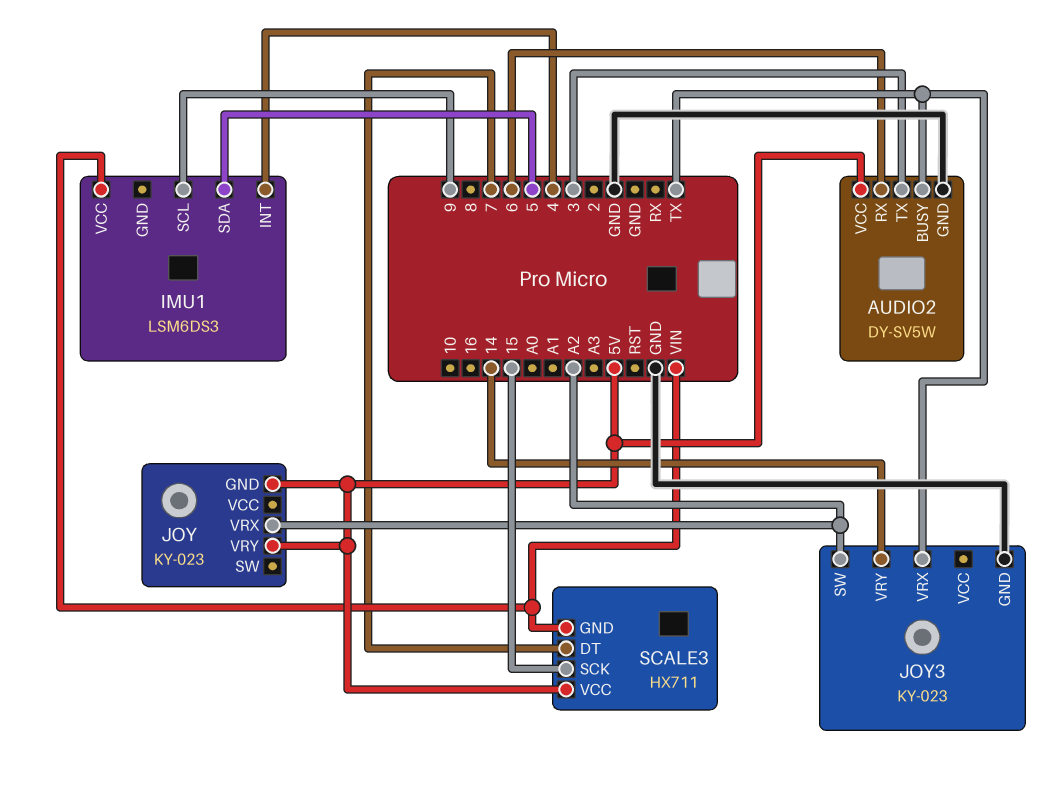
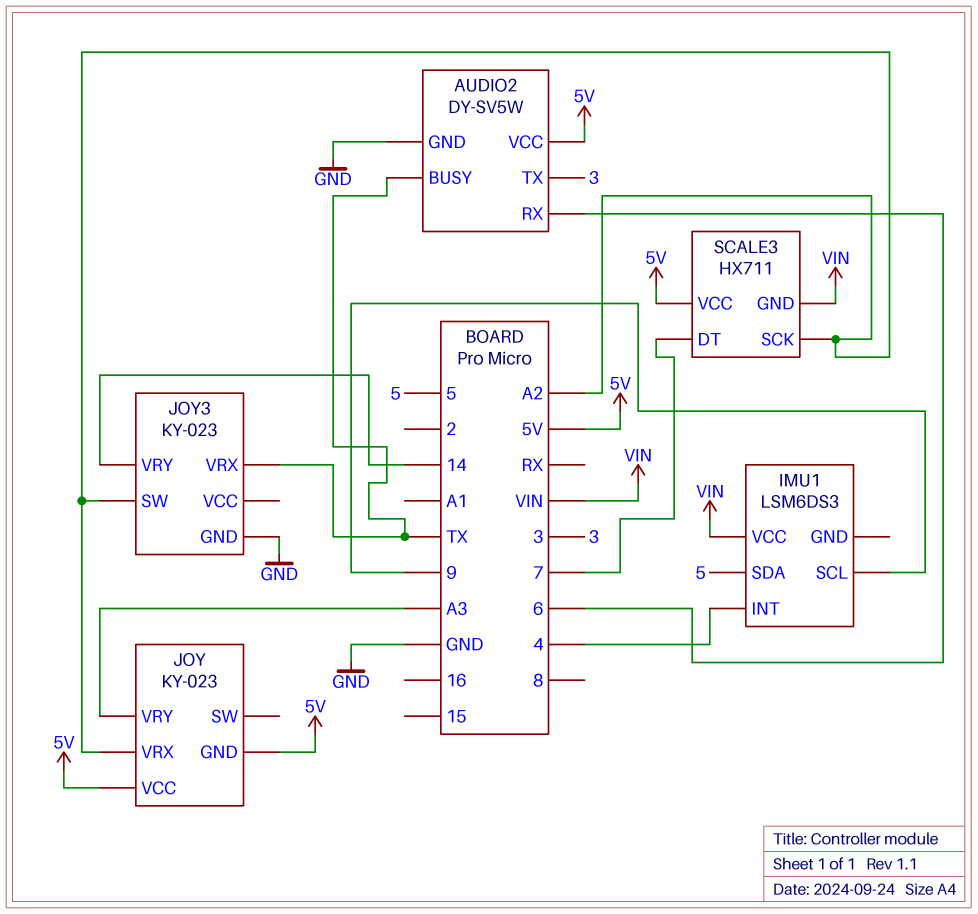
JOY pin VCC: none -> 5V
JOY pin VRY: 5V -> A3
SCALE3 pin SCK: 15 -> A2

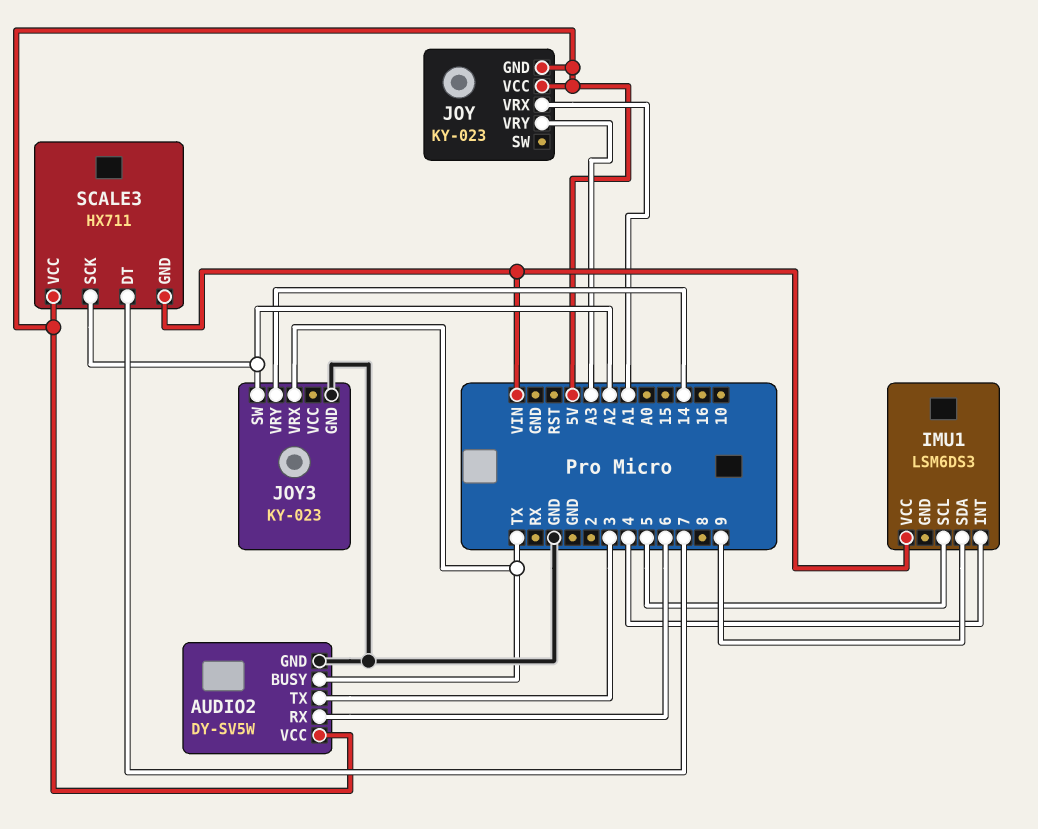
IMU1 pin SCL: 9 -> 5
IMU1 pin SDA: 5 -> 9
JOY pin VRX: A2 -> A1

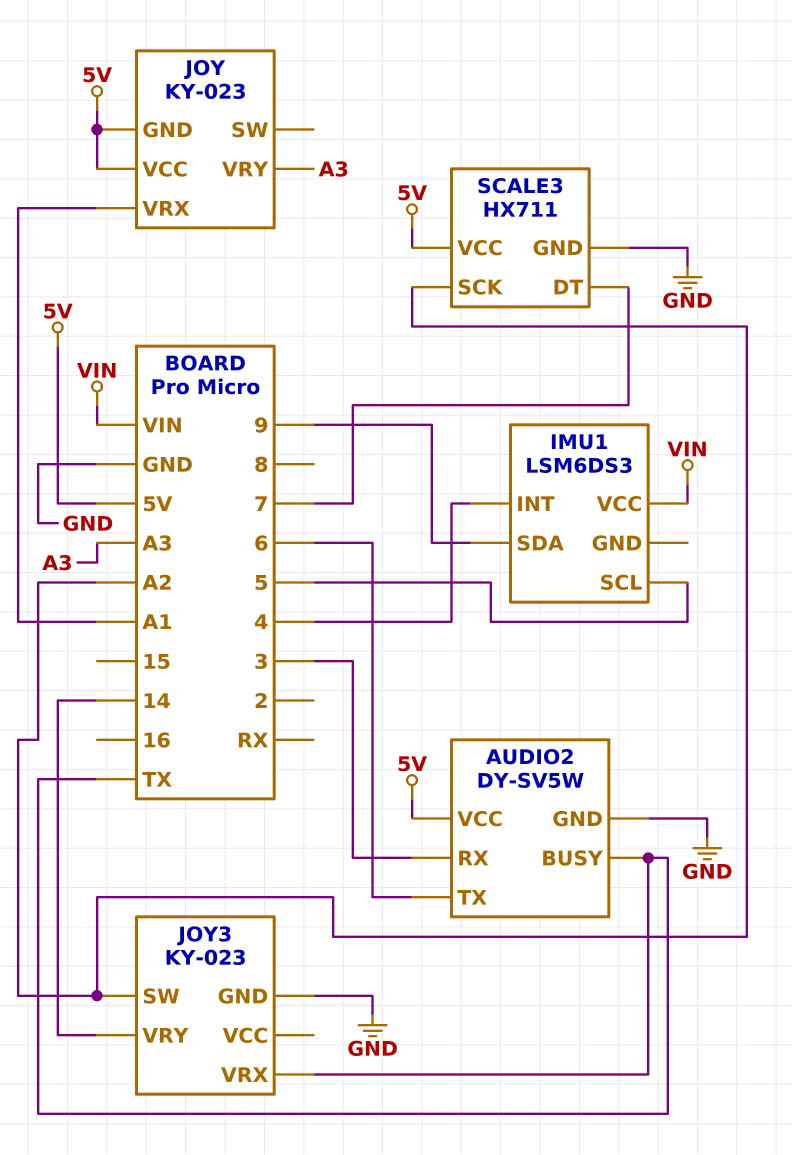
AUDIO2 pin RX: 6 -> 3
AUDIO2 pin TX: 3 -> 6
SCALE3 pin GND: VIN -> GND

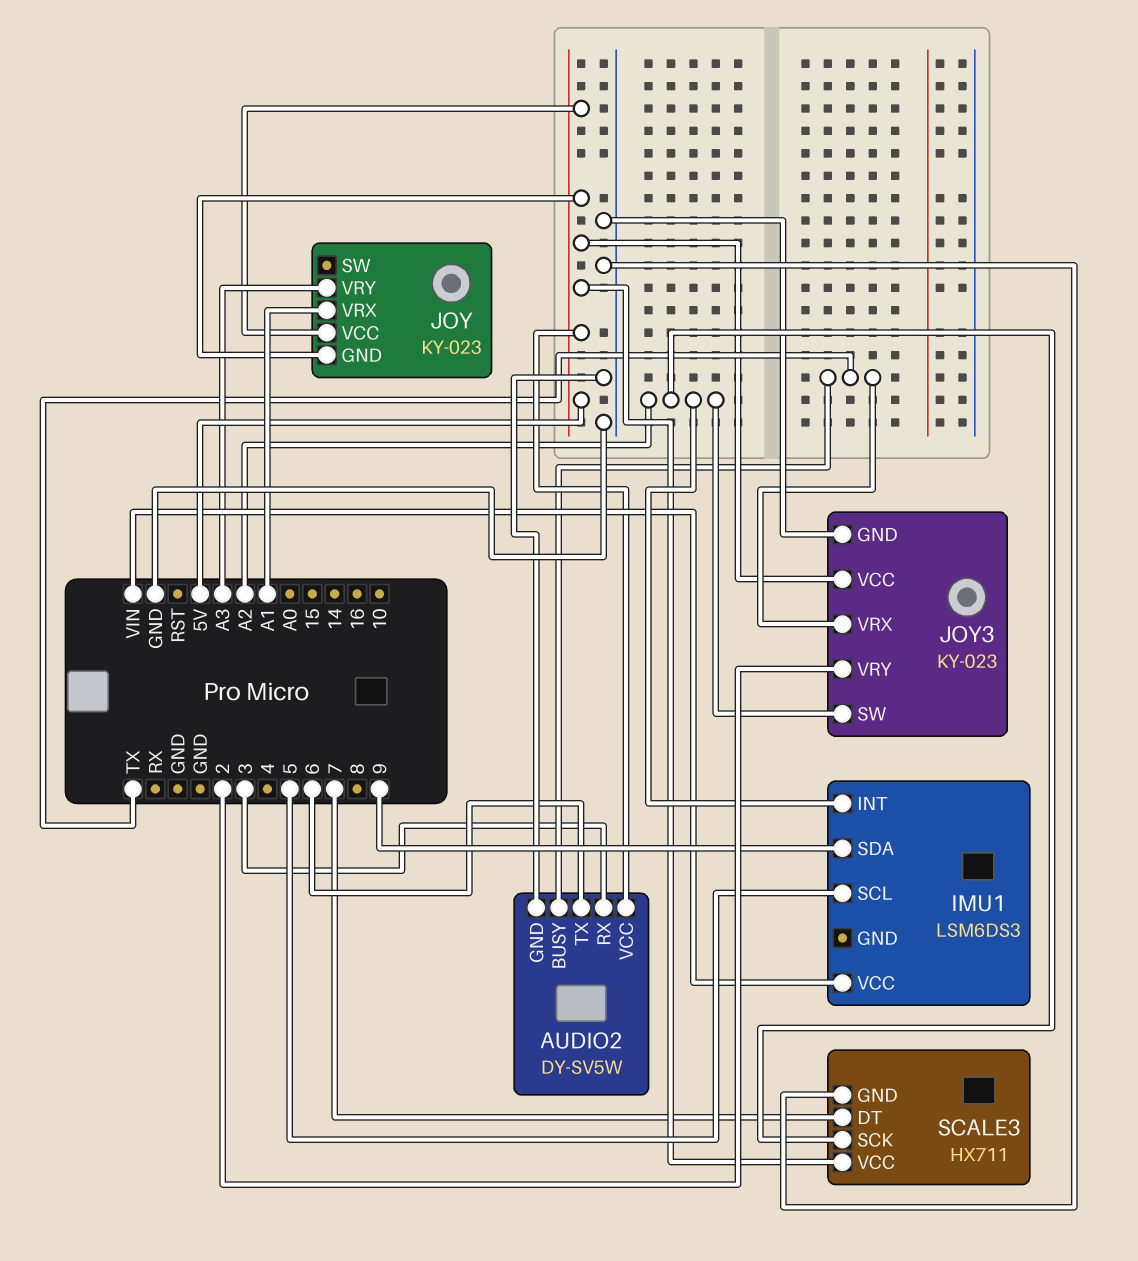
IMU1 pin INT: 4 -> A2
JOY3 pin VCC: none -> 5V
JOY3 pin VRY: 14 -> 2

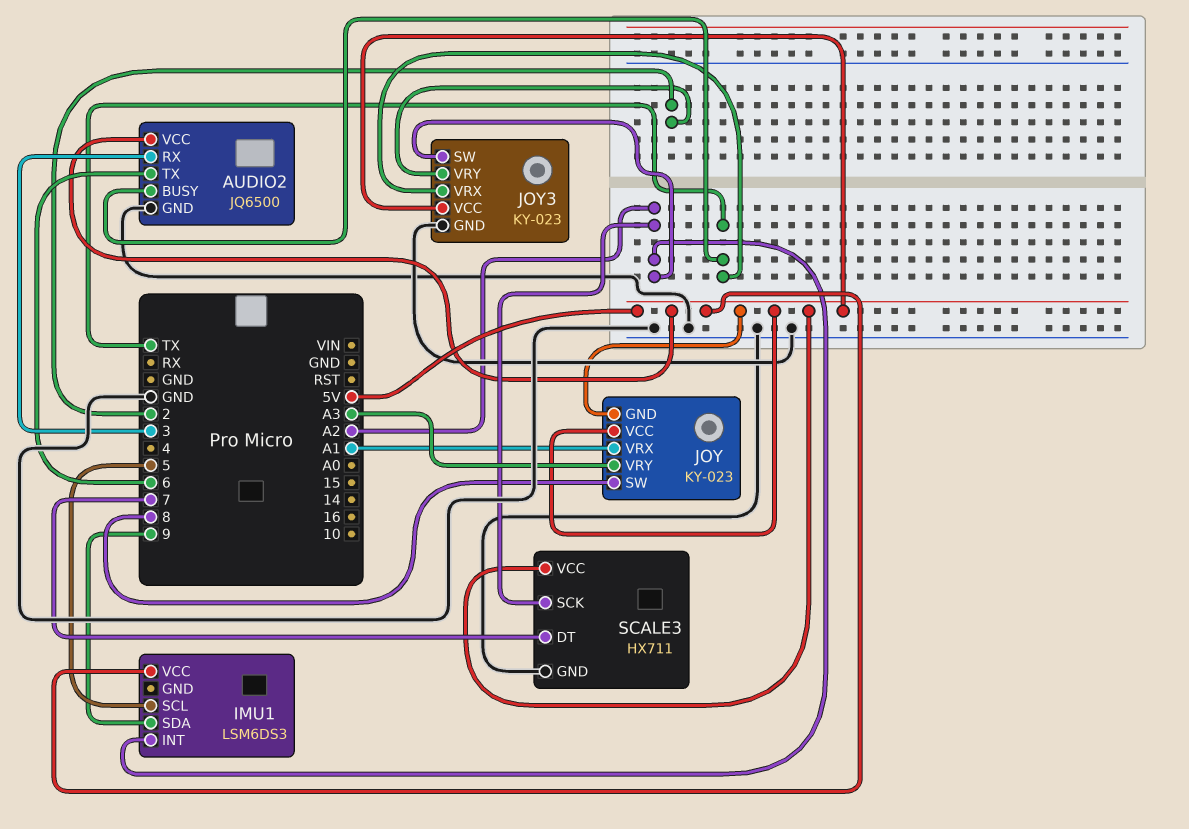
AUDIO2: DY-SV5W -> JQ6500
IMU1 pin VCC: VIN -> 5V
JOY pin SW: none -> 8

